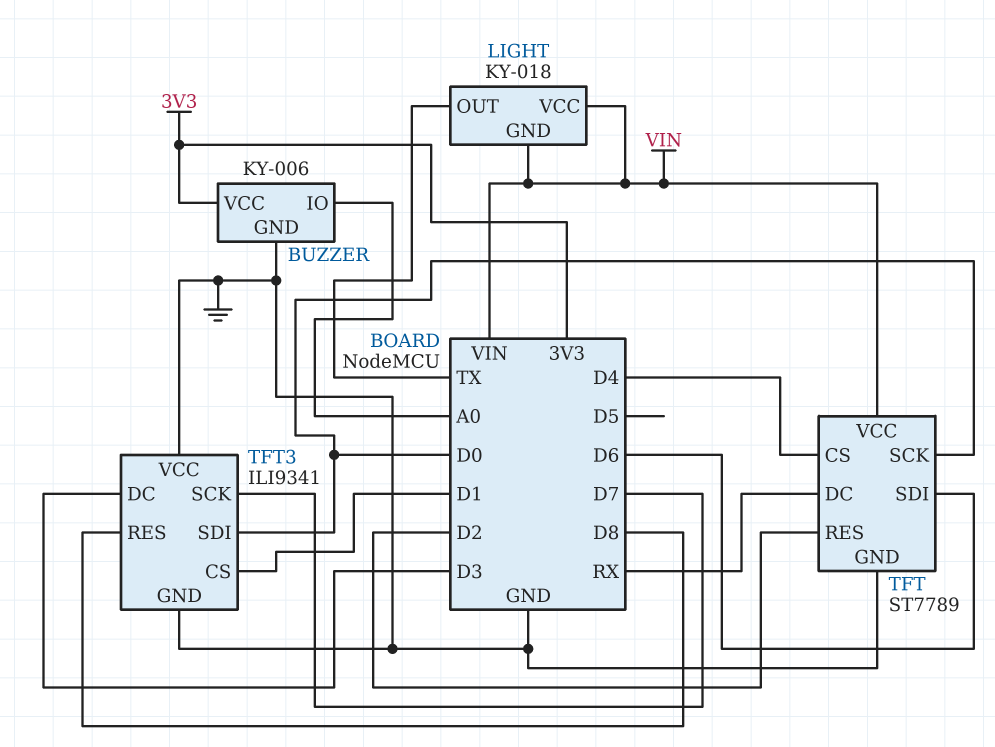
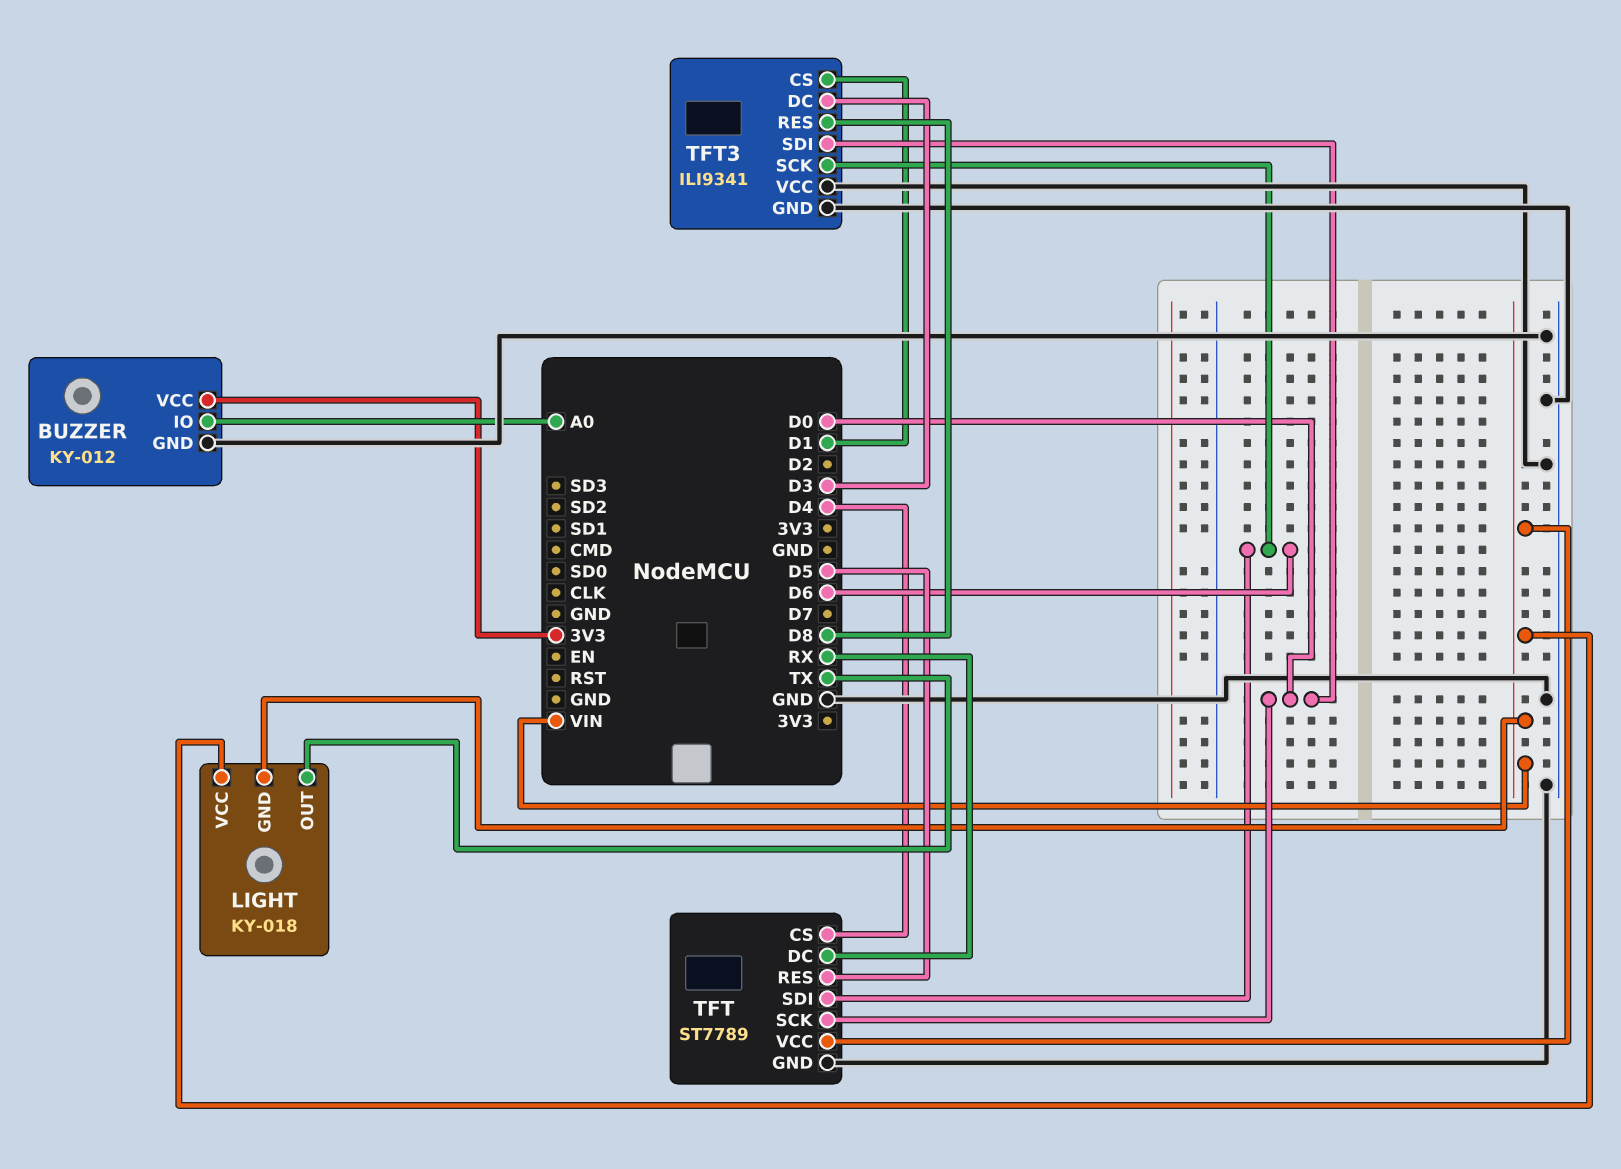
BUZZER: KY-006 -> KY-012
TFT pin RES: D2 -> D5
TFT3 pin SCK: D7 -> D6

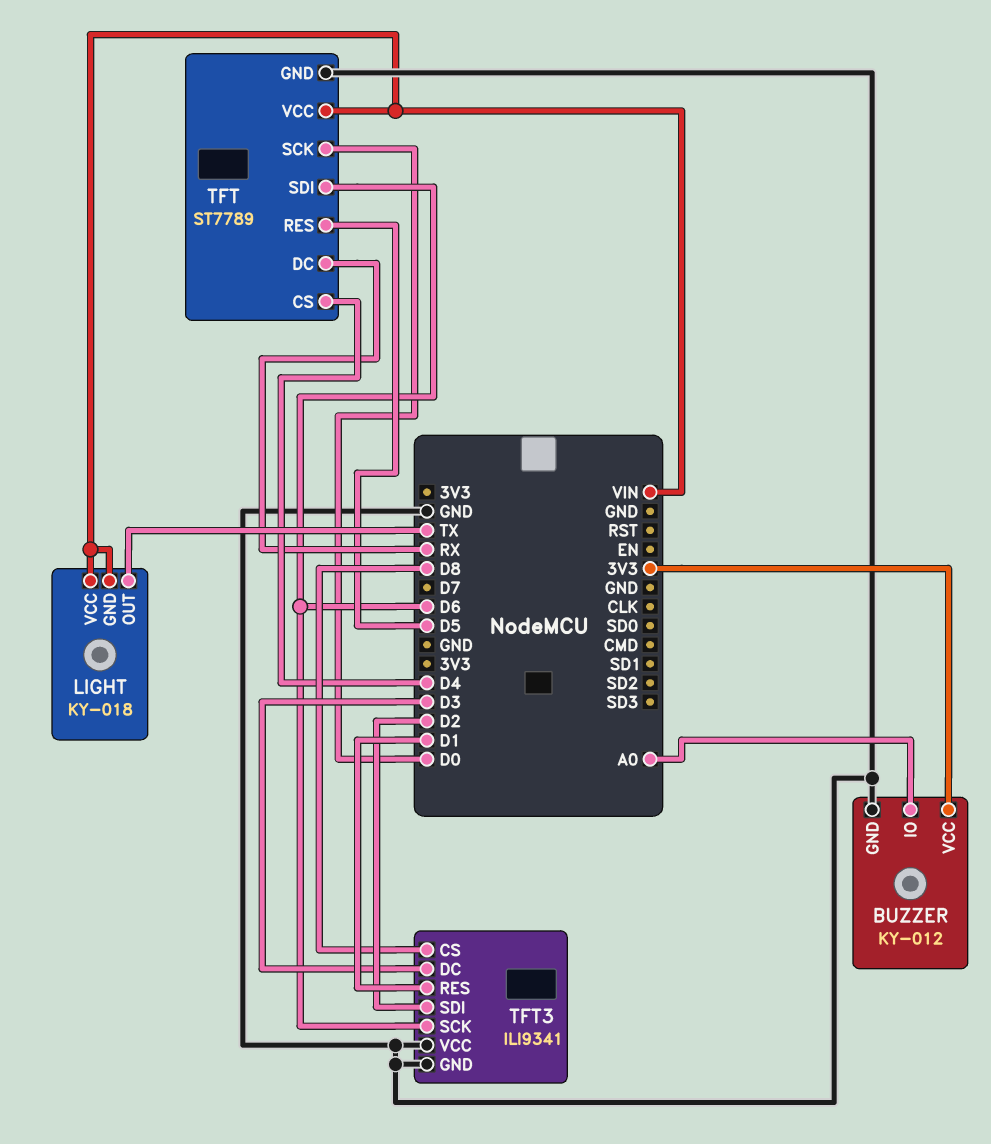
TFT3 pin CS: D1 -> D8
TFT3 pin RES: D8 -> D1
TFT3 pin SDI: D0 -> D2

